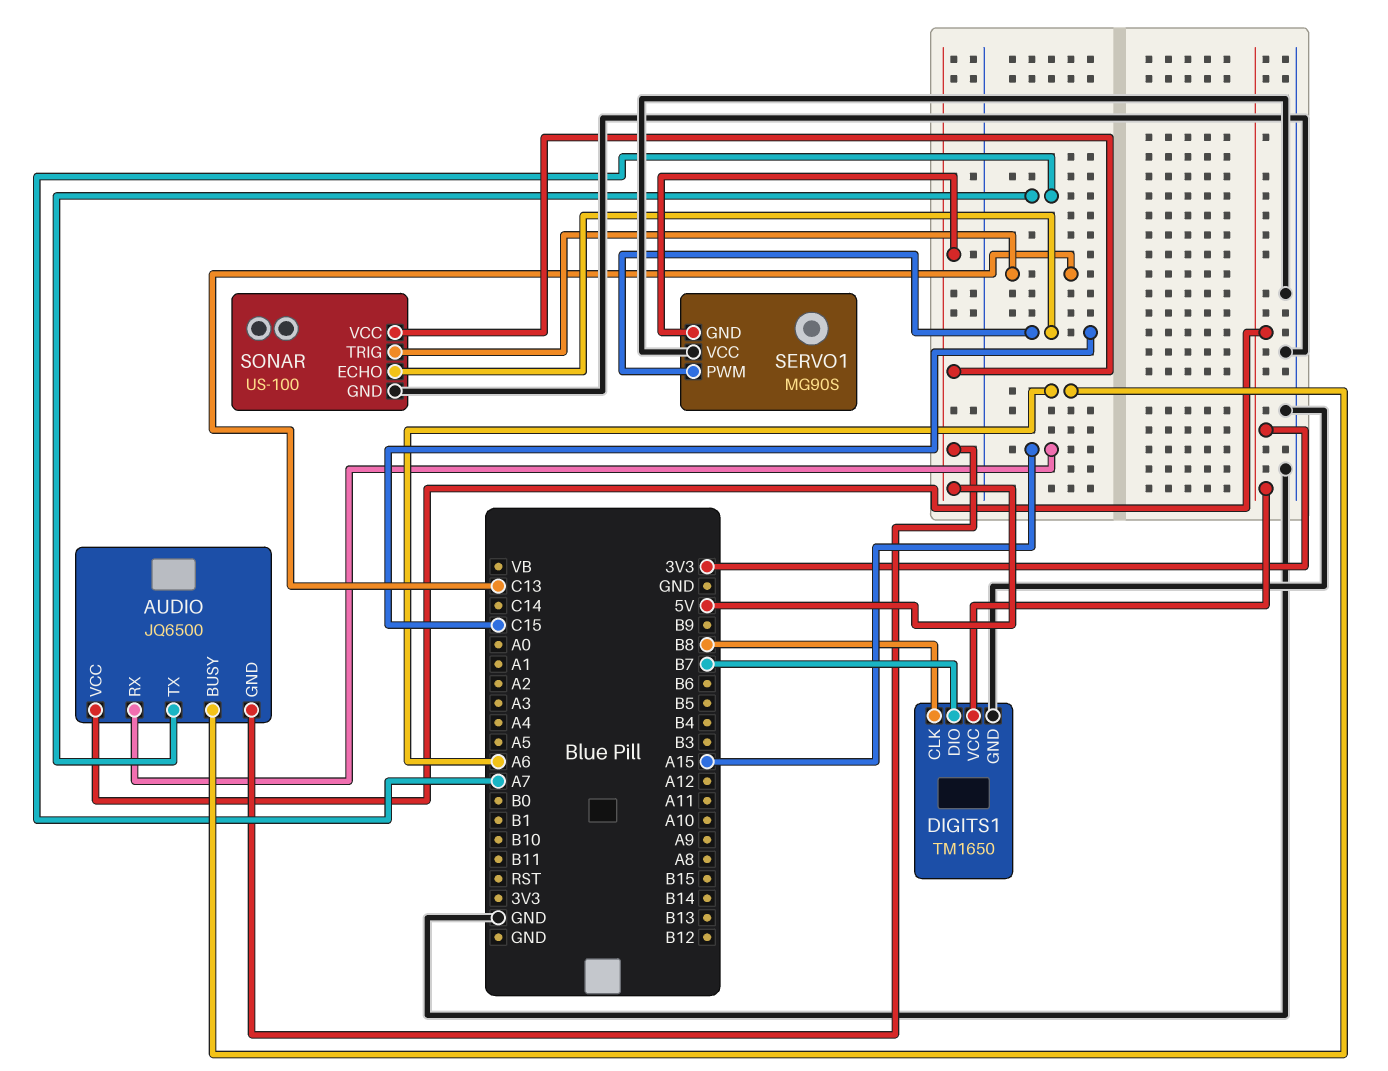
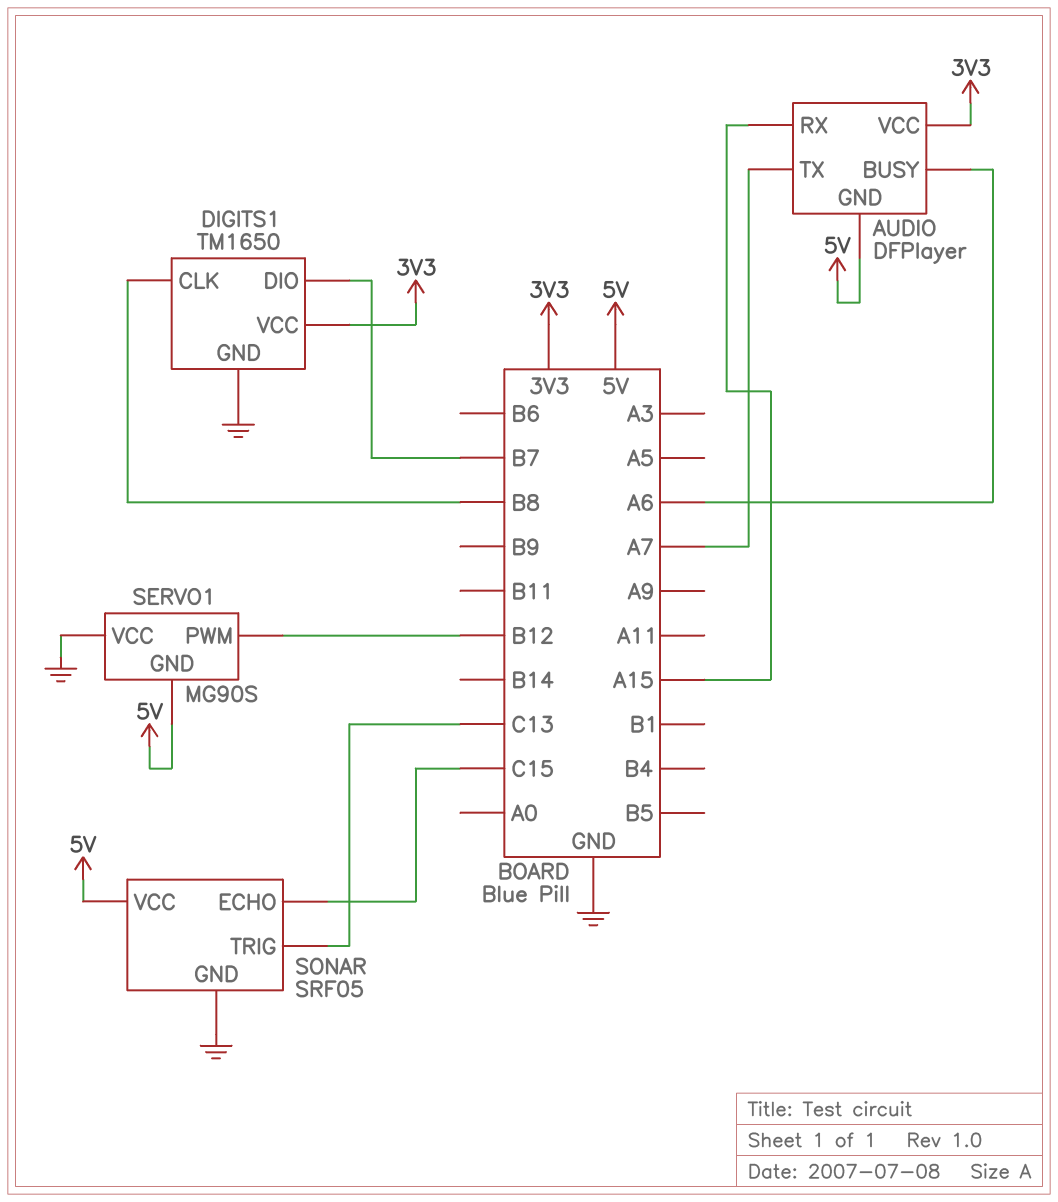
AUDIO: JQ6500 -> DFPlayer
SERVO1 pin PWM: C15 -> B12
SONAR: US-100 -> SRF05

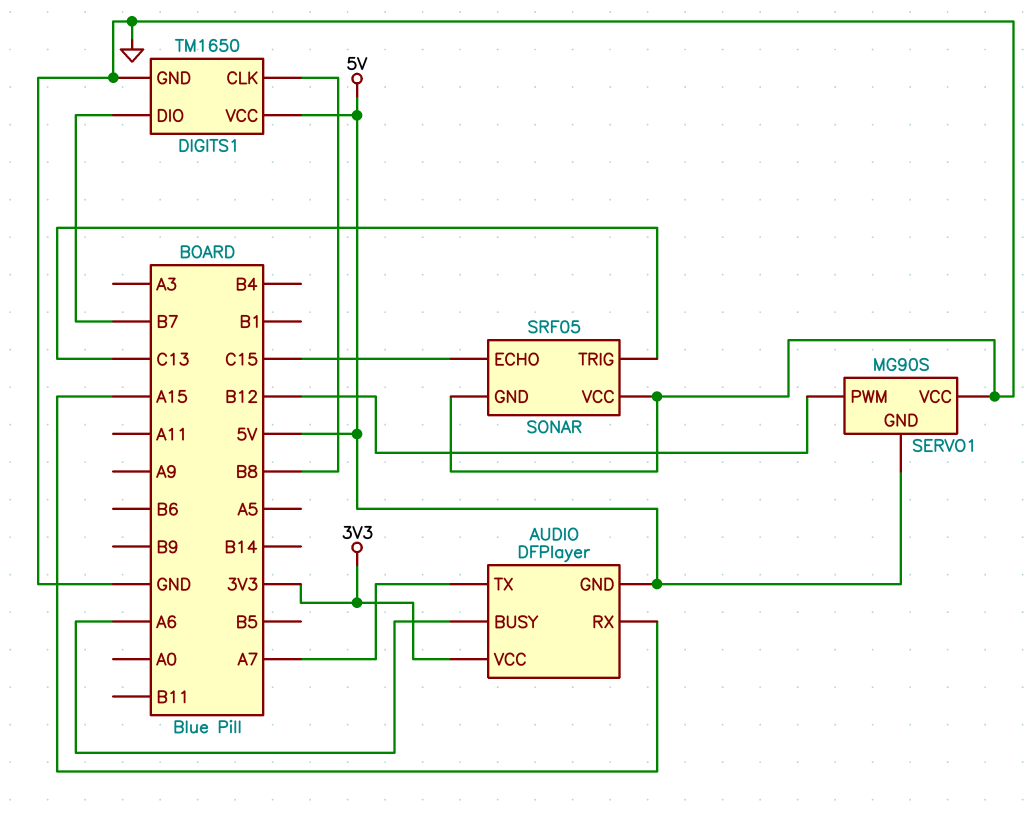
DIGITS1 pin VCC: 3V3 -> 5V
SONAR pin VCC: 5V -> GND

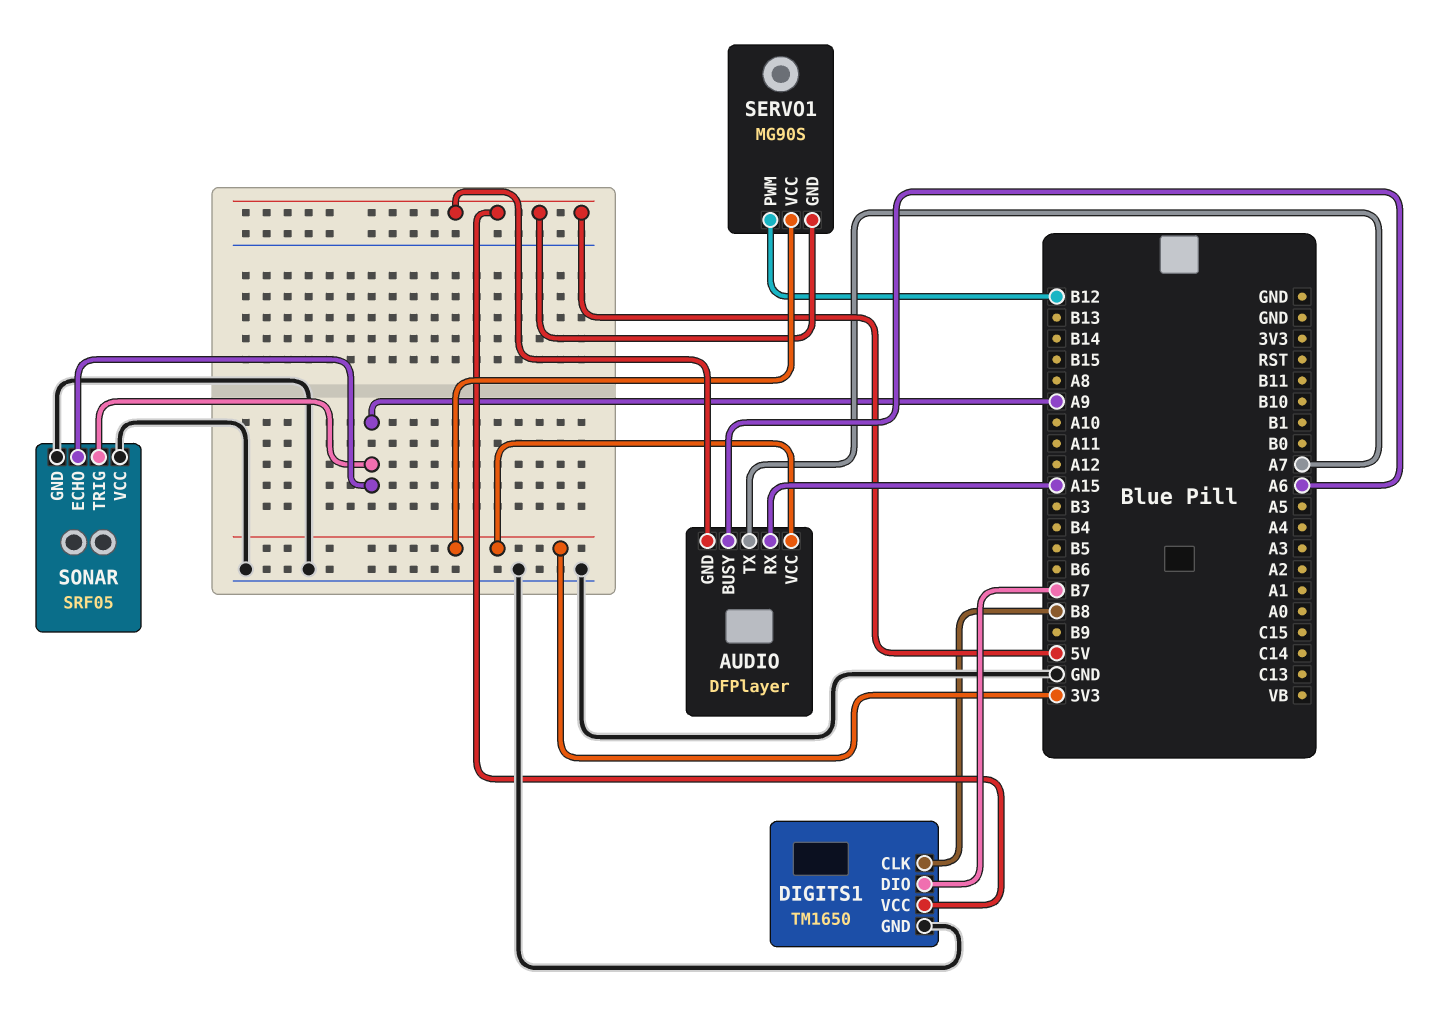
SERVO1 pin VCC: GND -> 3V3
SONAR pin ECHO: C15 -> A9
SONAR pin TRIG: C13 -> A9

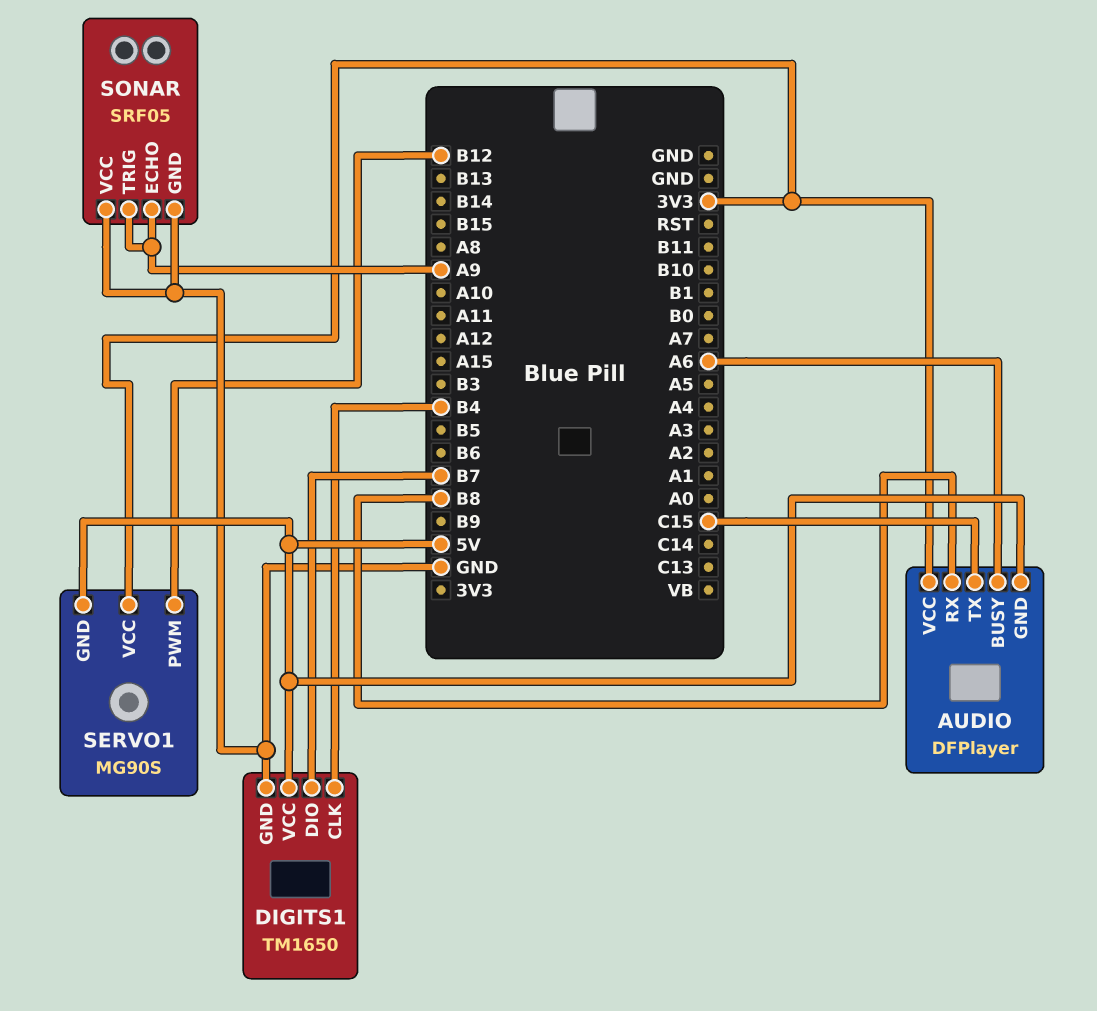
AUDIO pin RX: A15 -> B8
AUDIO pin TX: A7 -> C15
DIGITS1 pin CLK: B8 -> B4

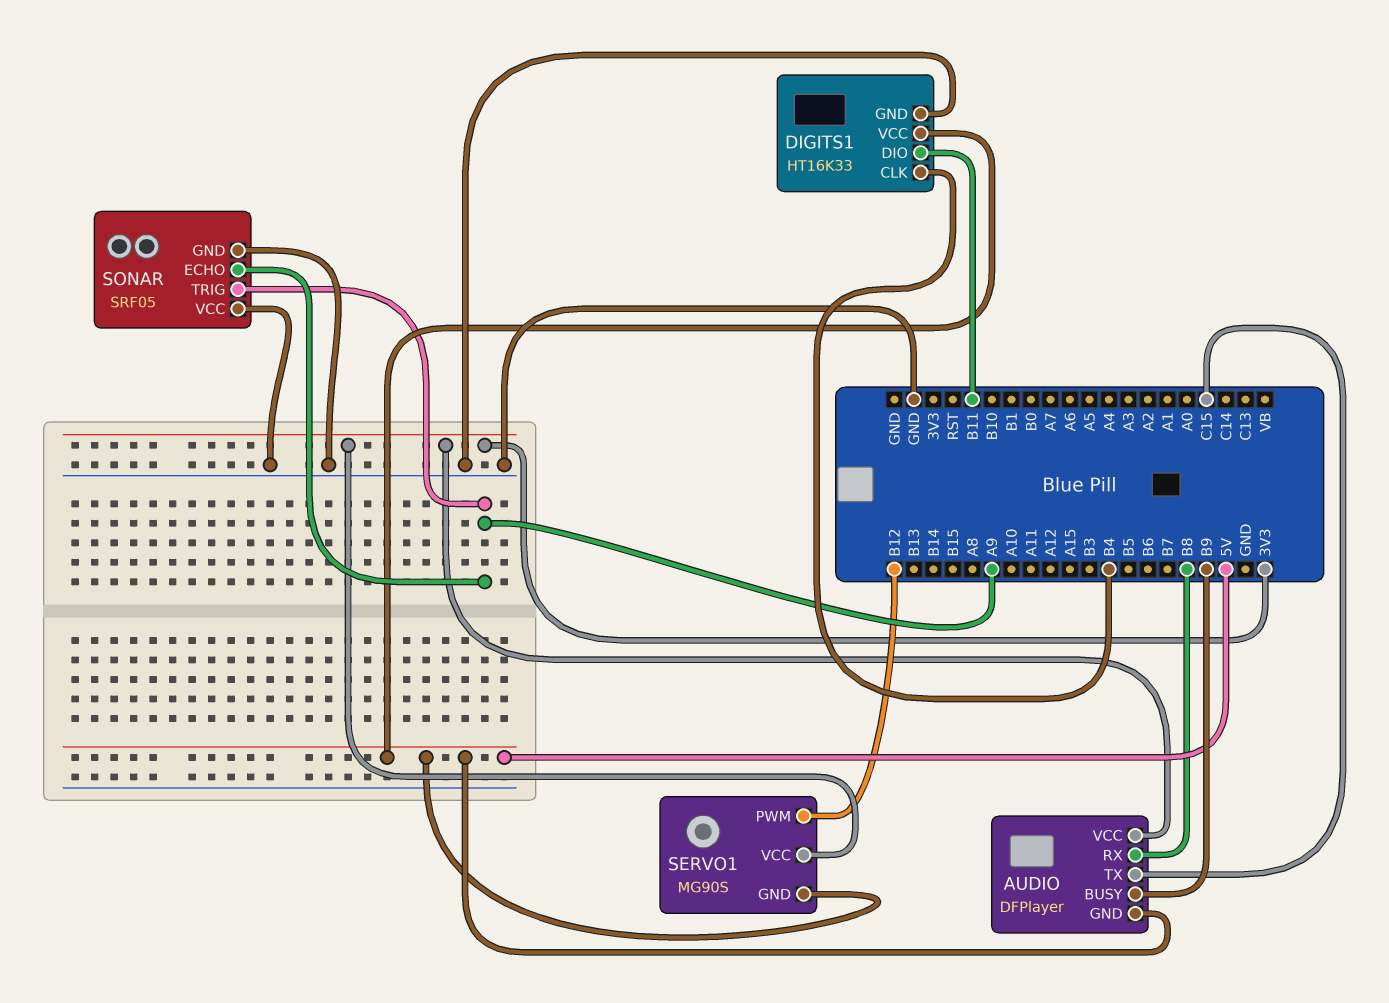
AUDIO pin BUSY: A6 -> B9
DIGITS1: TM1650 -> HT16K33
DIGITS1 pin DIO: B7 -> B11

